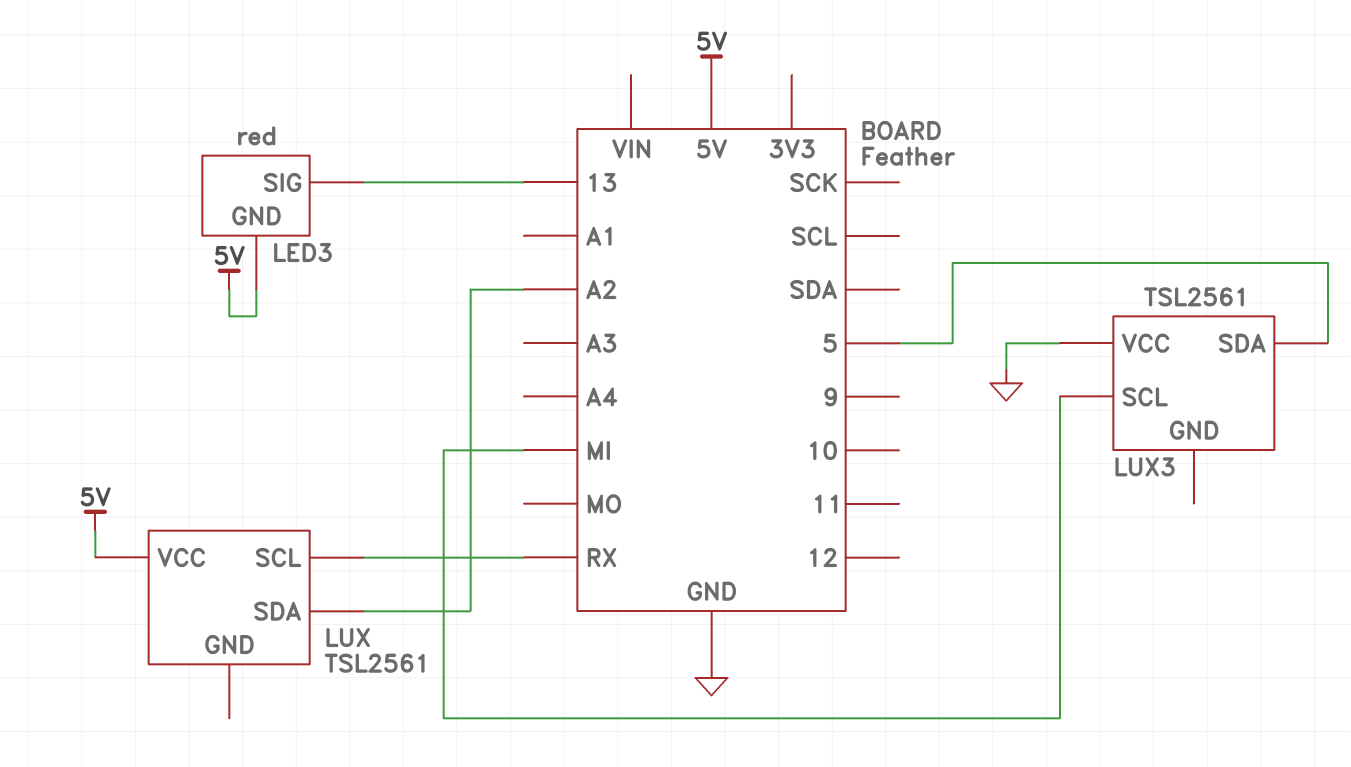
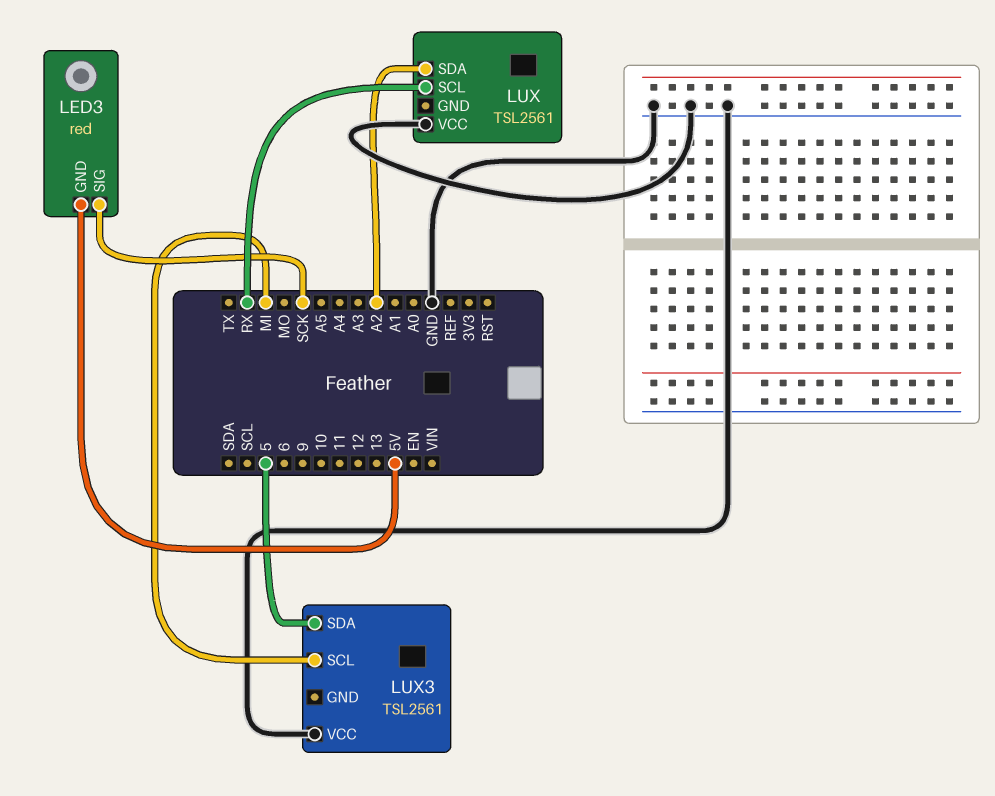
LED3 pin SIG: 13 -> SCK
LUX pin VCC: 5V -> GND

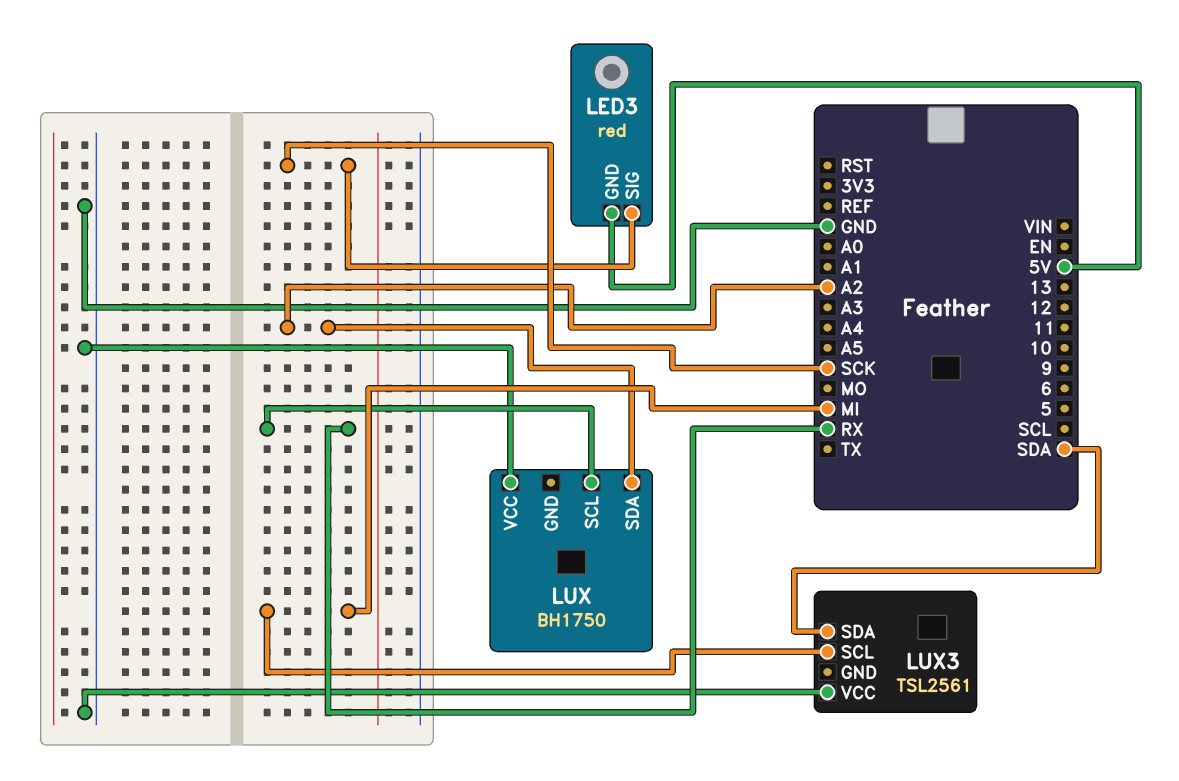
LUX: TSL2561 -> BH1750
LUX3 pin SDA: 5 -> SDA

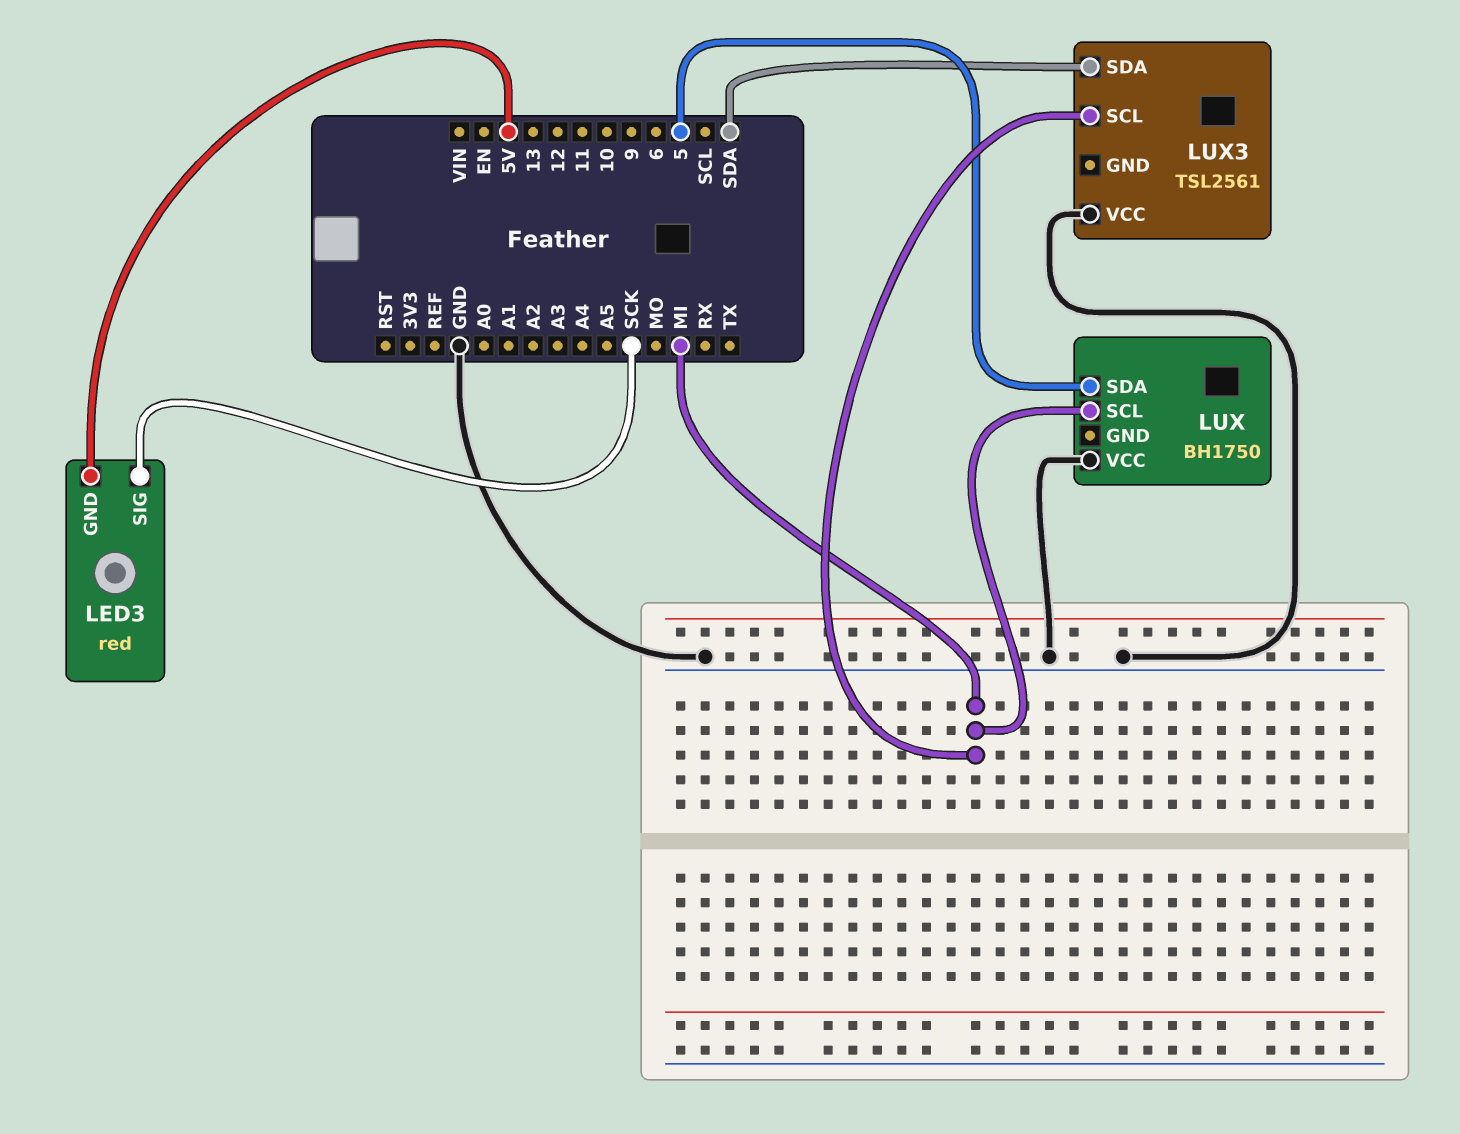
LUX pin SCL: RX -> MI
LUX pin SDA: A2 -> 5

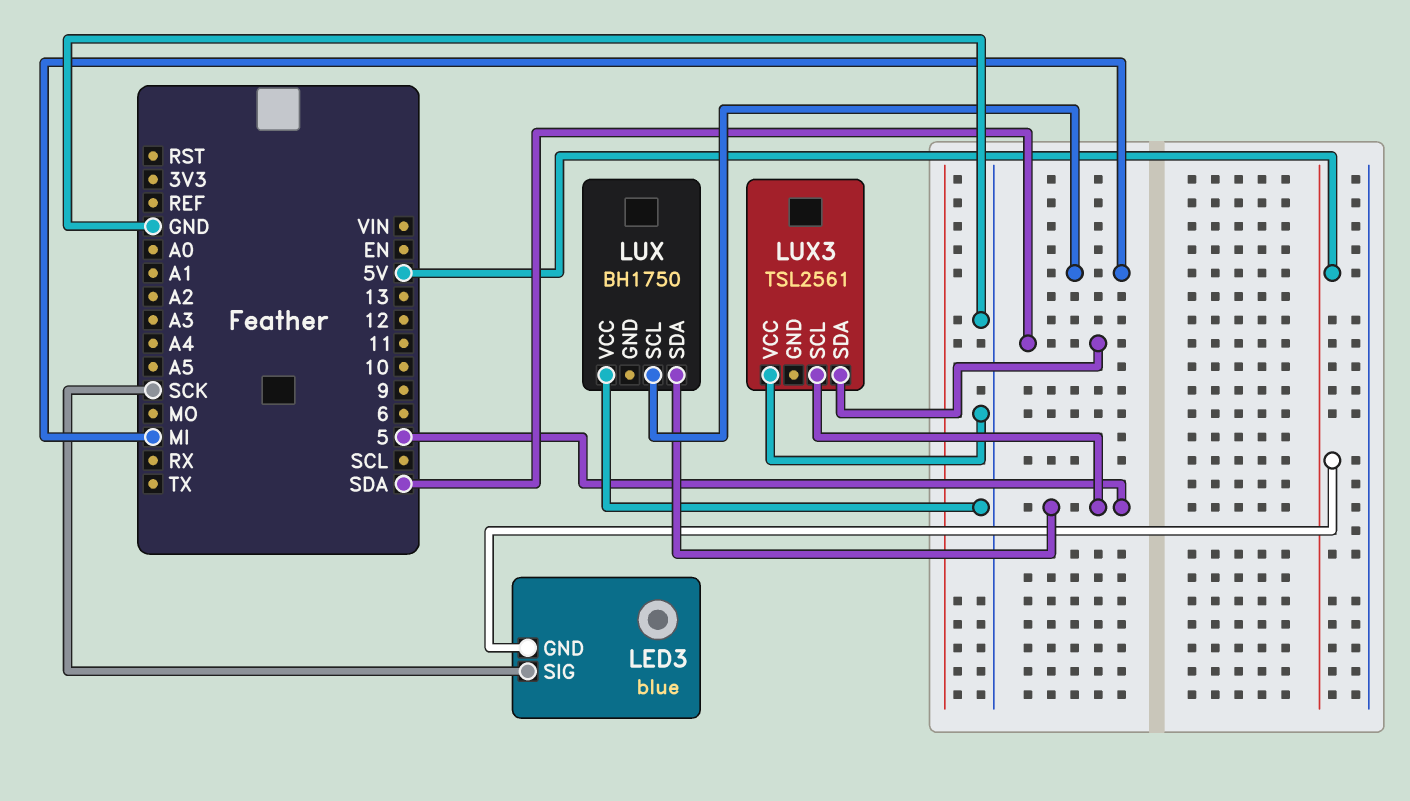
LED3: red -> blue
LUX3 pin SCL: MI -> 5

